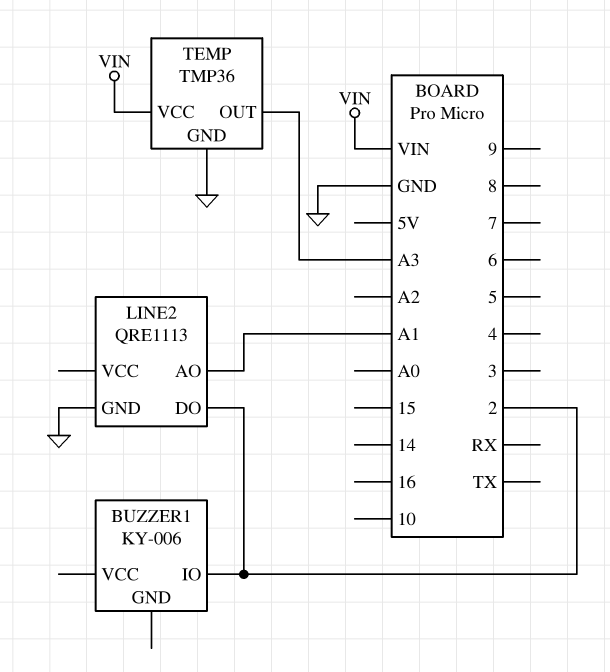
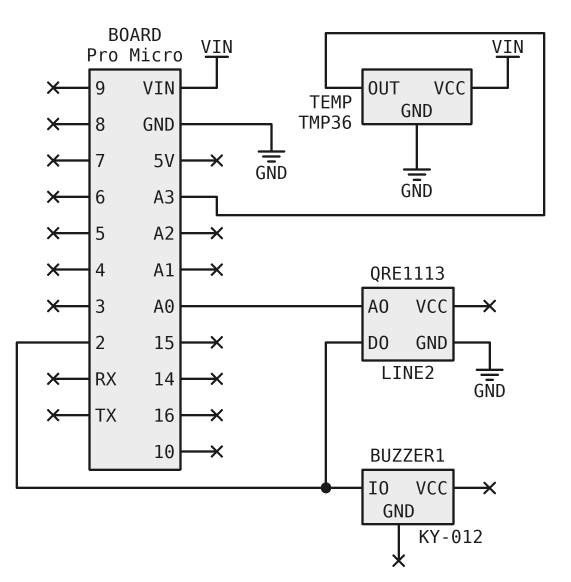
BUZZER1: KY-006 -> KY-012
LINE2 pin AO: A1 -> A0

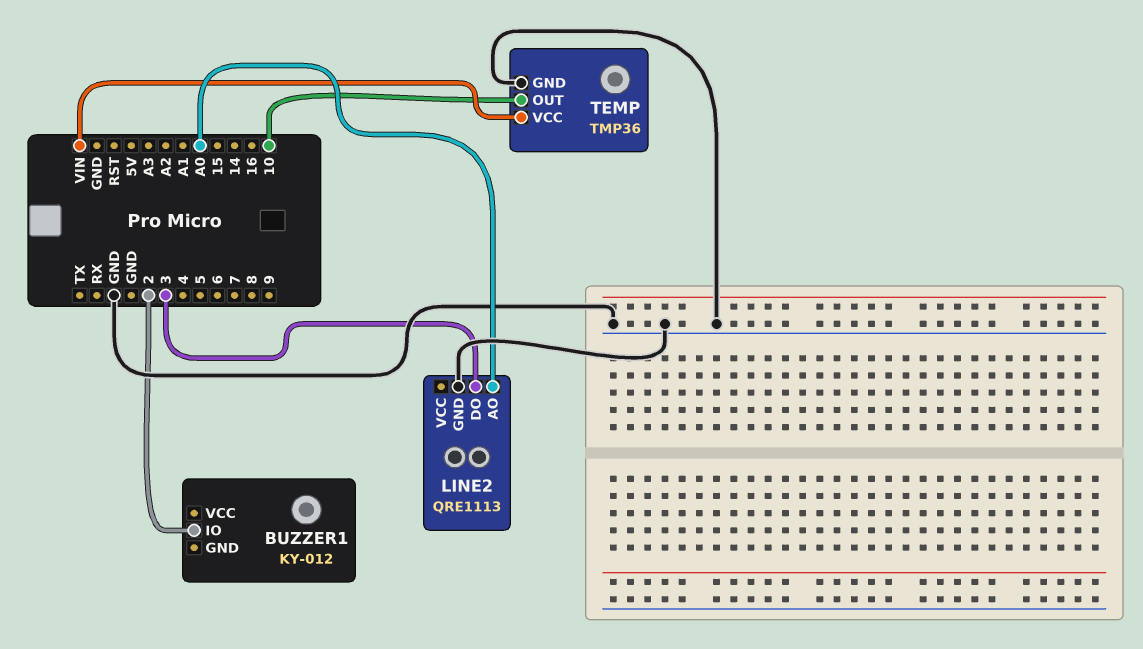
LINE2 pin DO: 2 -> 3
TEMP pin OUT: A3 -> 10

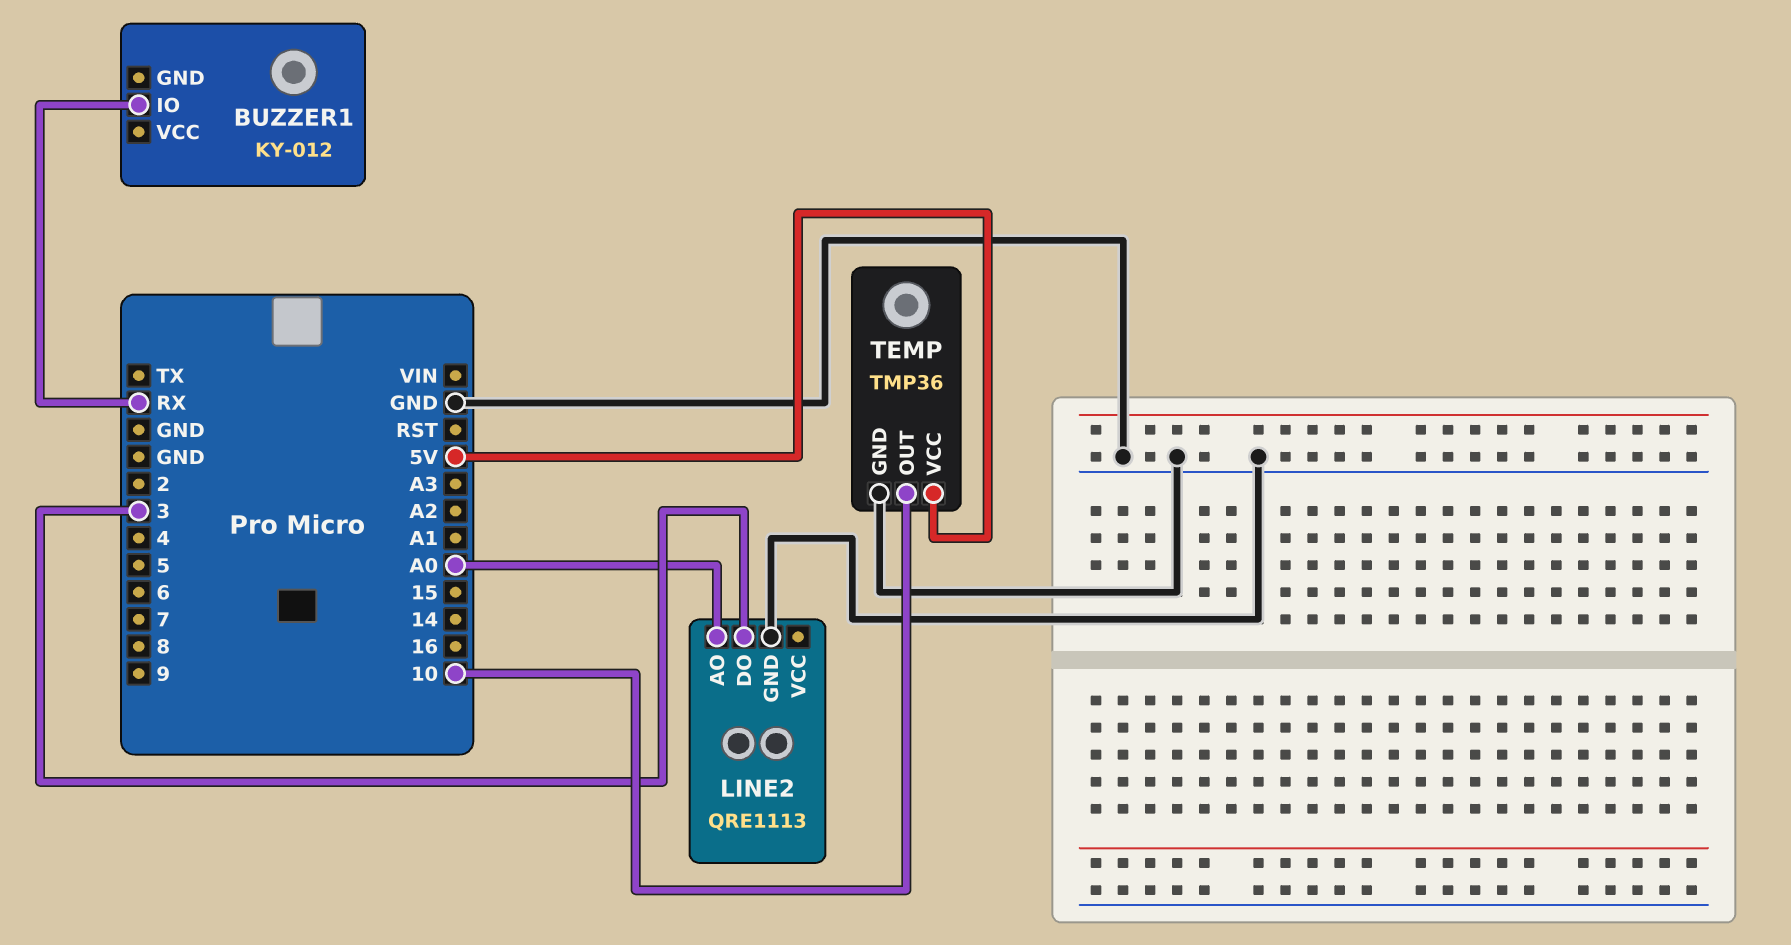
BUZZER1 pin IO: 2 -> RX
TEMP pin VCC: VIN -> 5V

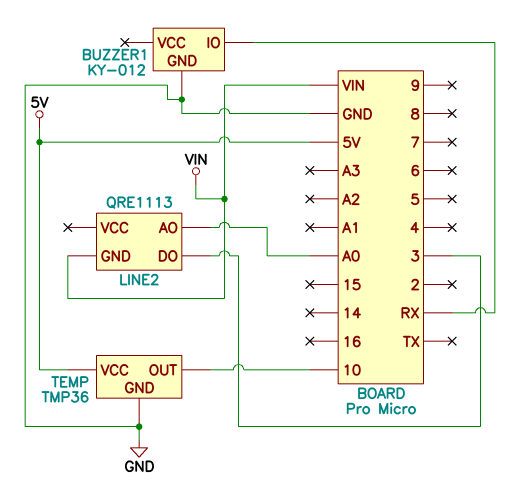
BUZZER1 pin GND: none -> GND
LINE2 pin GND: GND -> VIN

